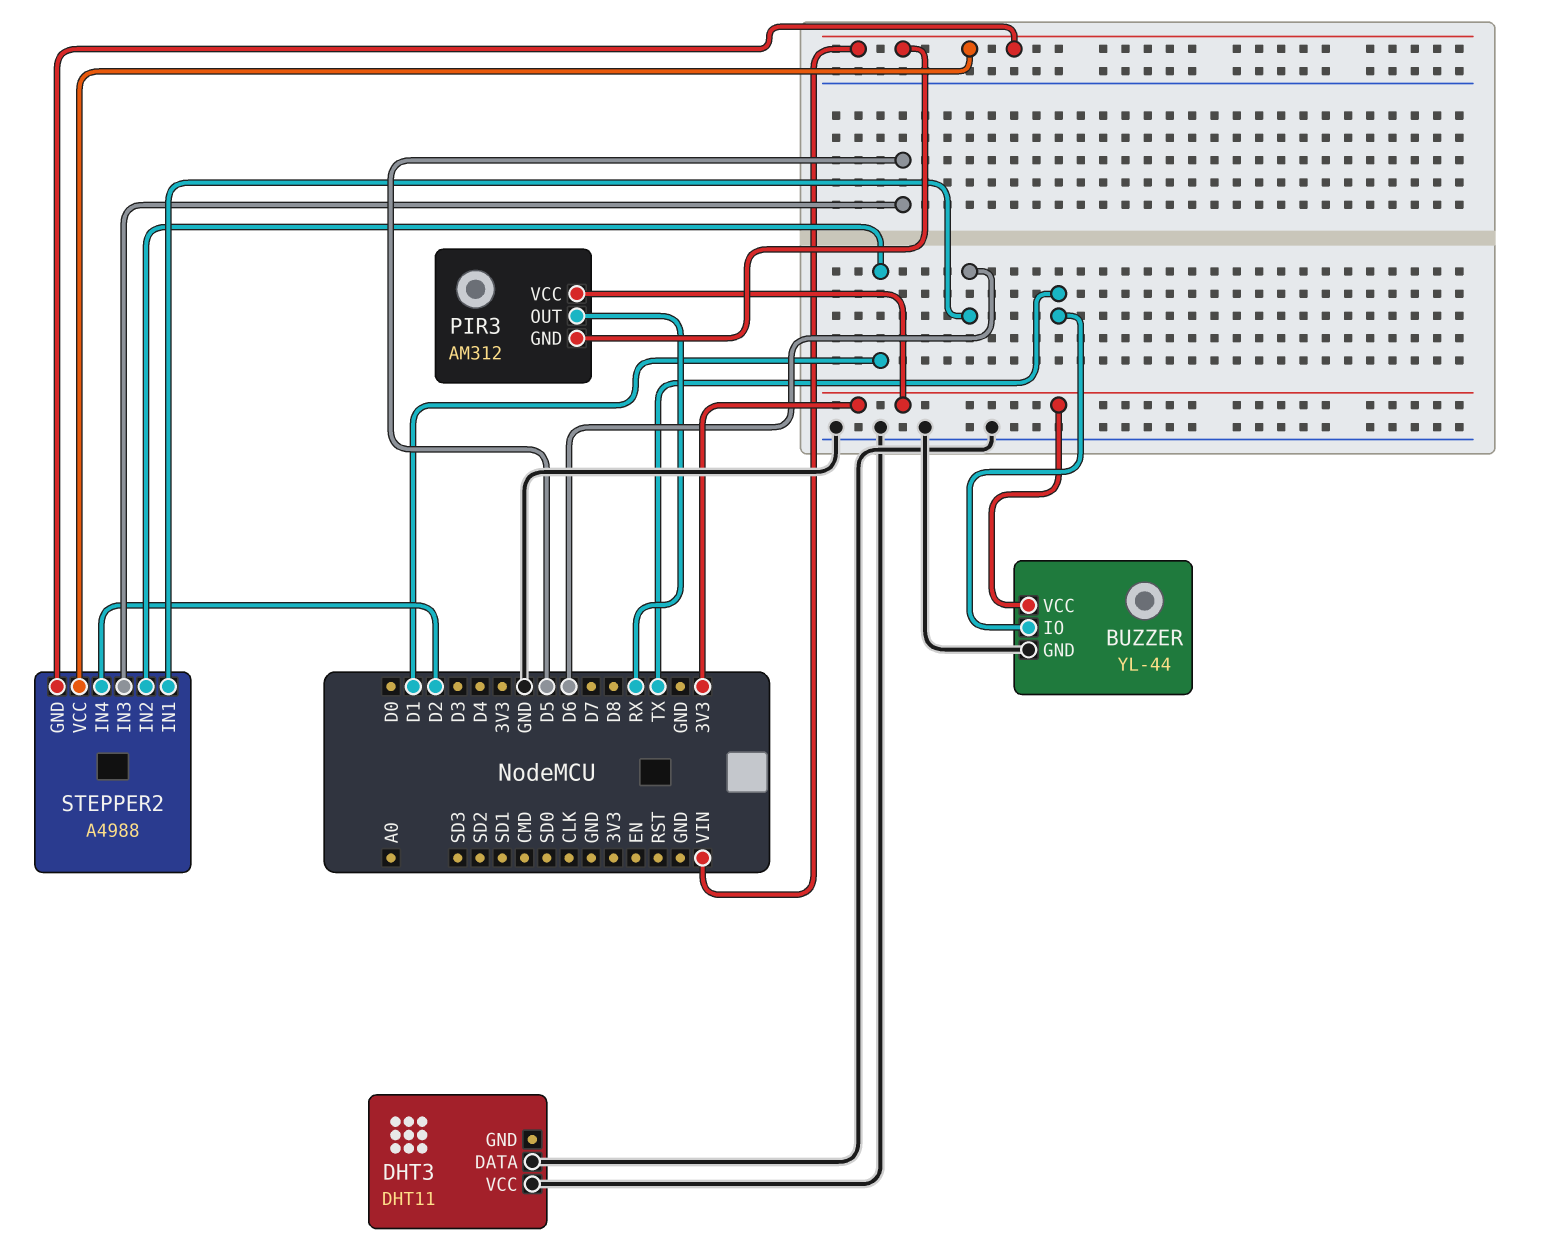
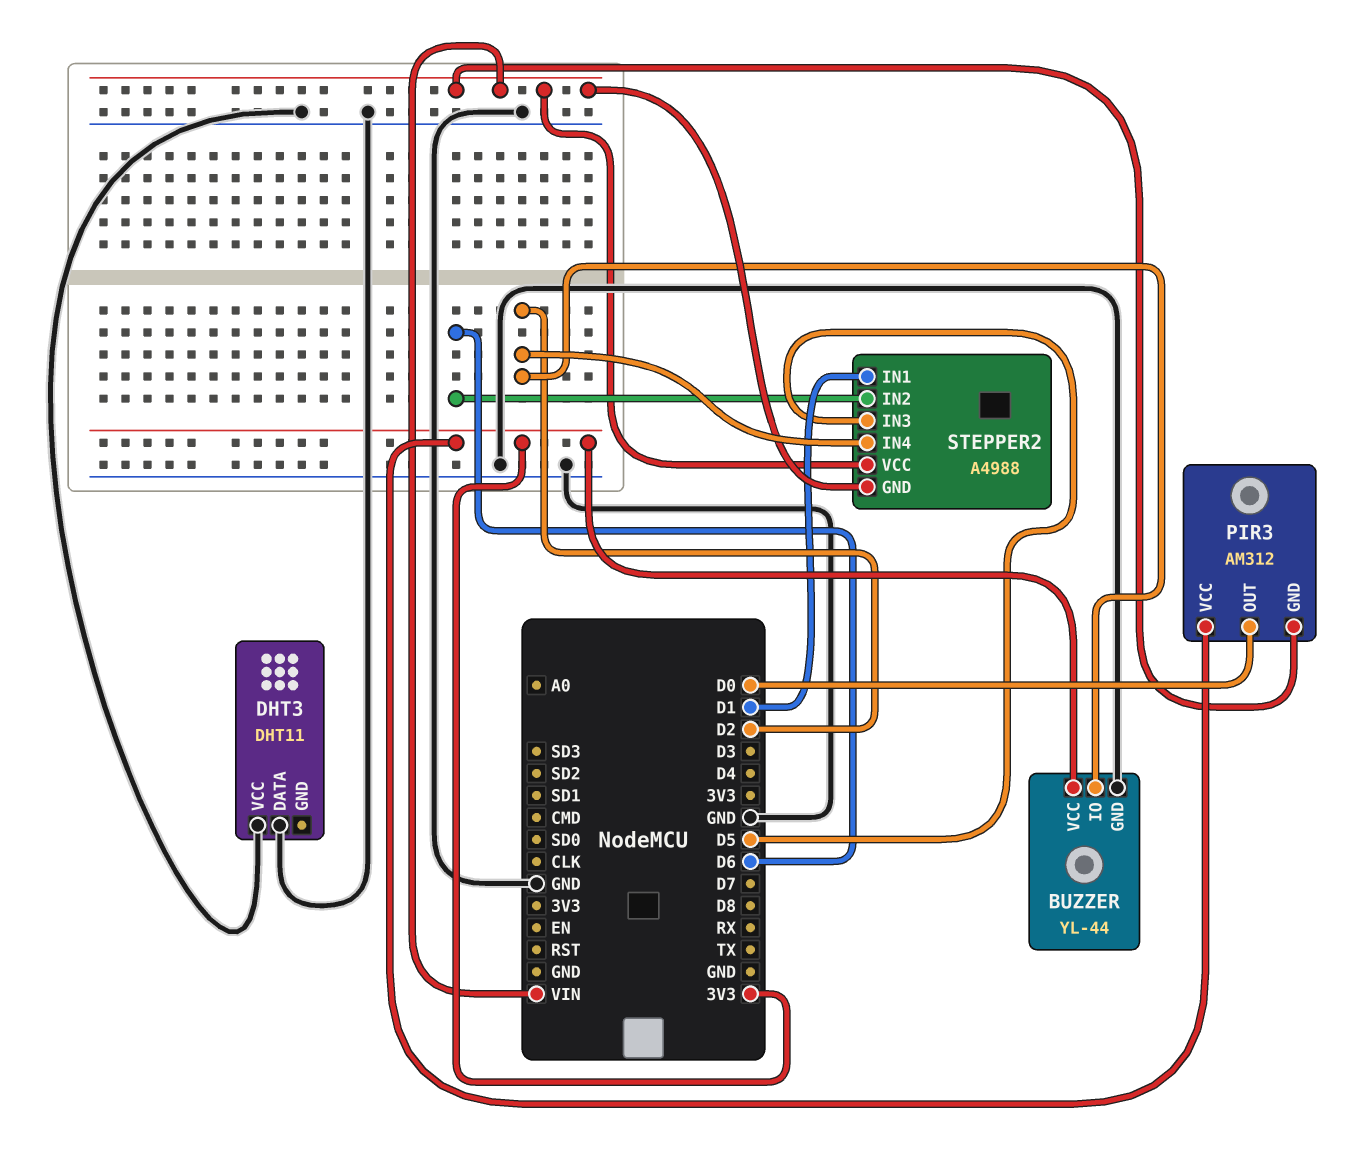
BUZZER pin IO: TX -> D2
PIR3 pin OUT: RX -> D0
STEPPER2 pin IN1: D6 -> D1
STEPPER2 pin IN2: D1 -> D6

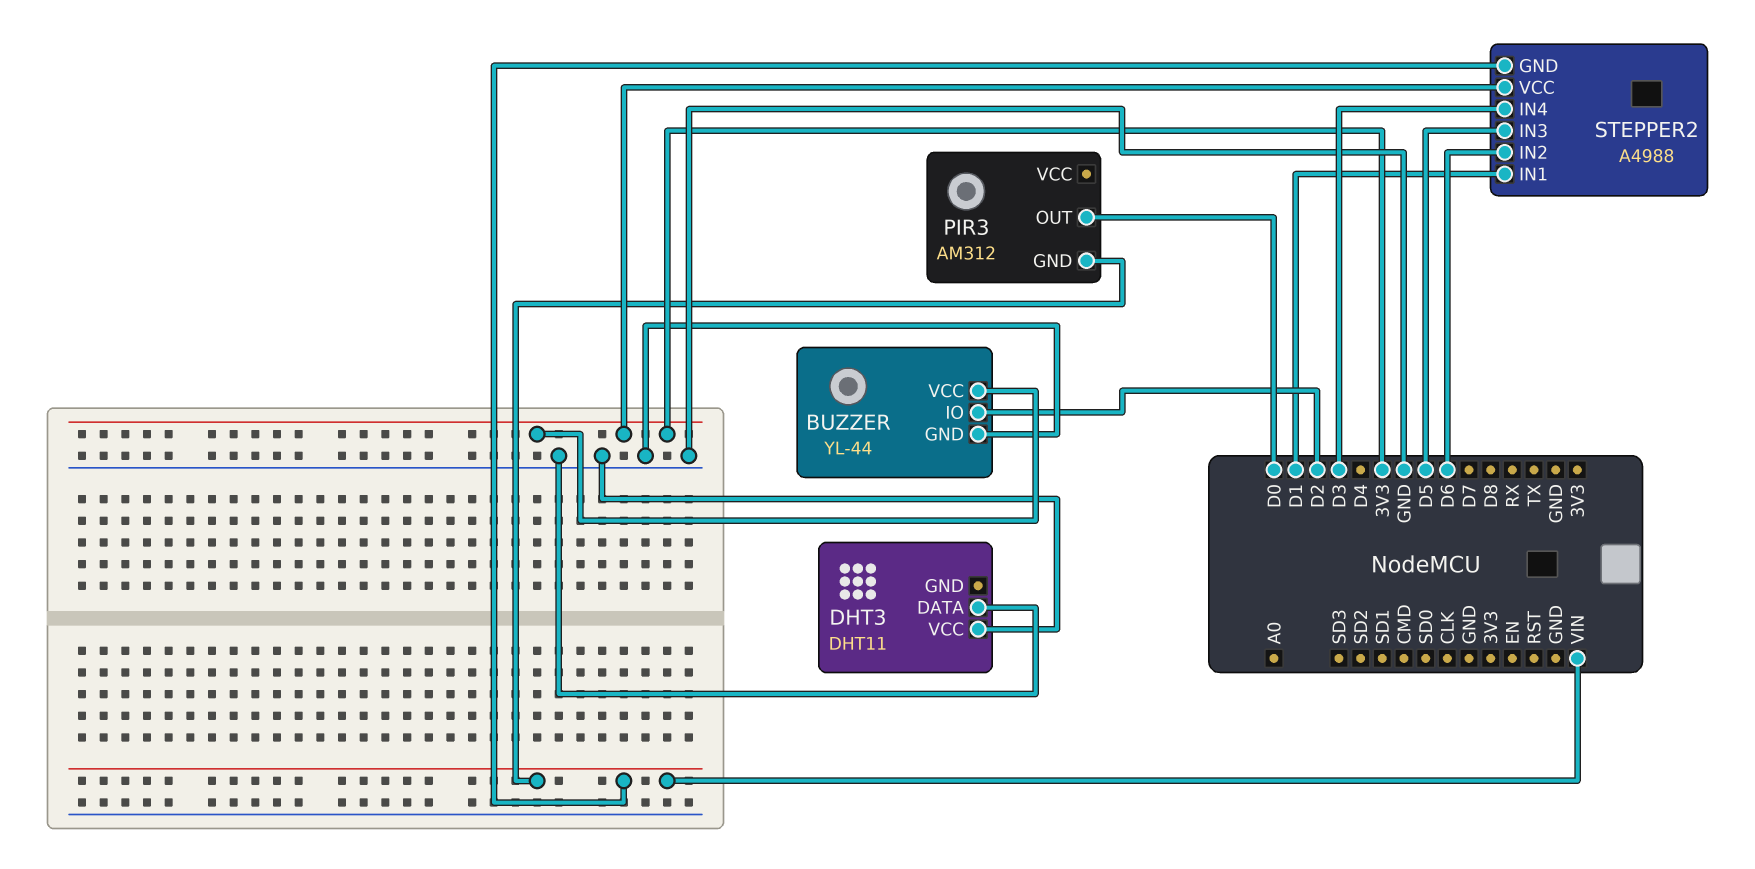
PIR3 pin VCC: 3V3 -> none
STEPPER2 pin IN4: D2 -> D3
STEPPER2 pin VCC: VIN -> 3V3

